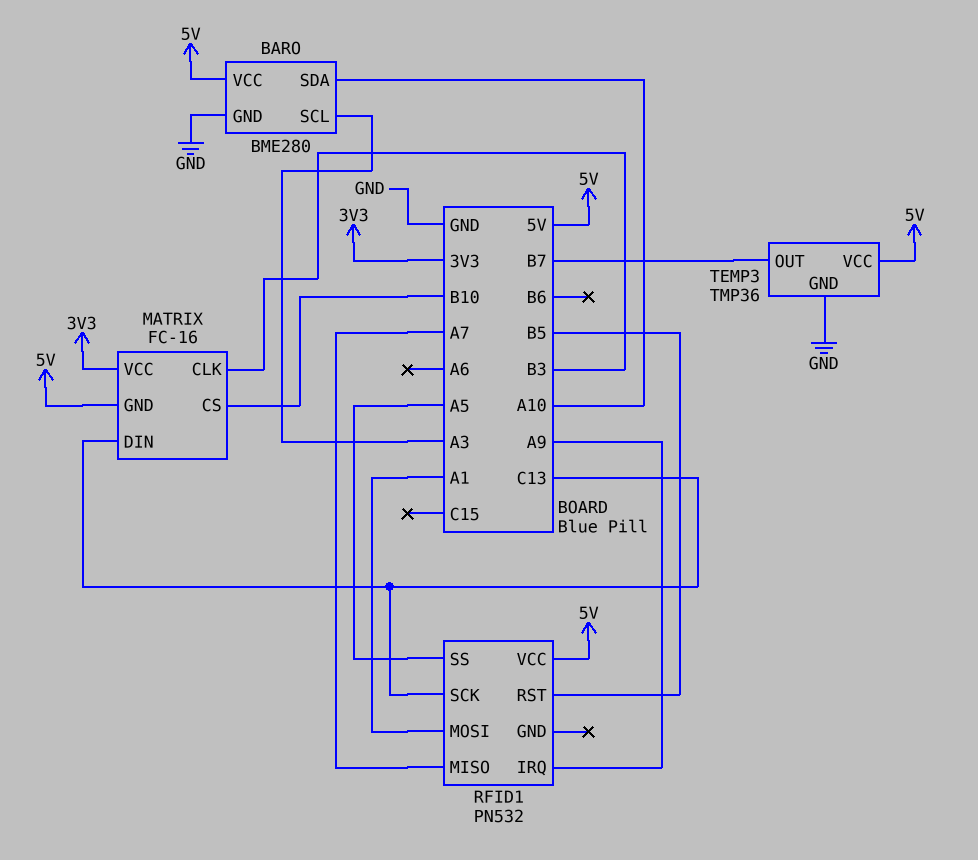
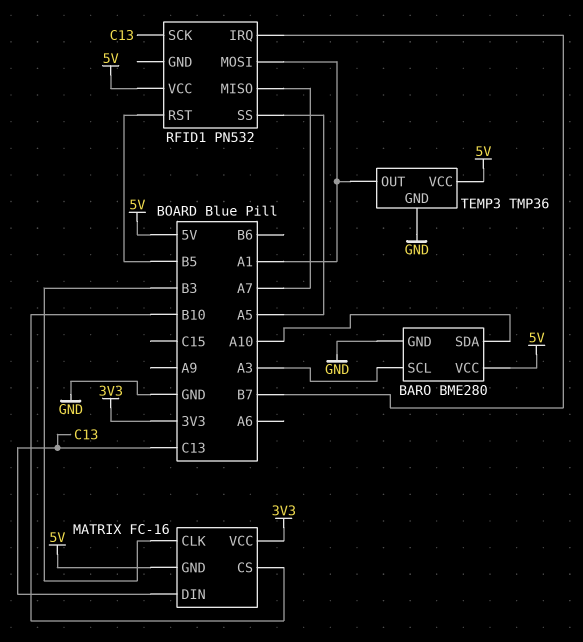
RFID1 pin IRQ: A9 -> B7
TEMP3 pin OUT: B7 -> A1

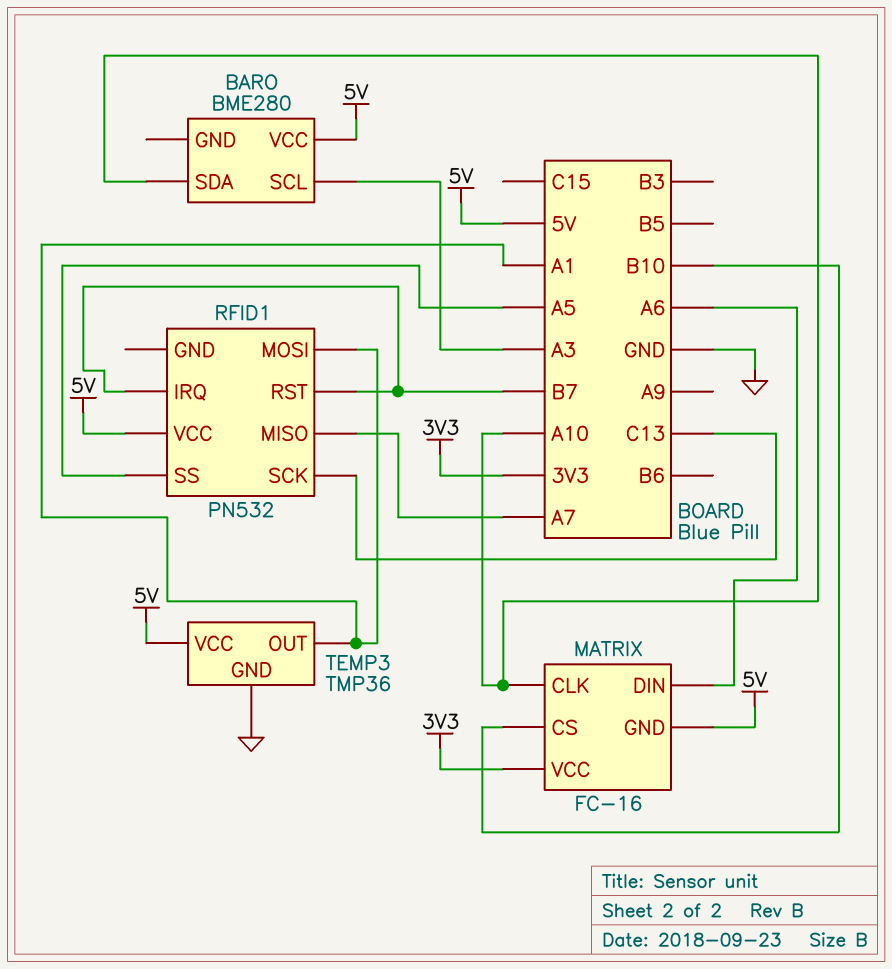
BARO pin GND: GND -> none
MATRIX pin CLK: B3 -> A10
MATRIX pin DIN: C13 -> A6
RFID1 pin RST: B5 -> B7

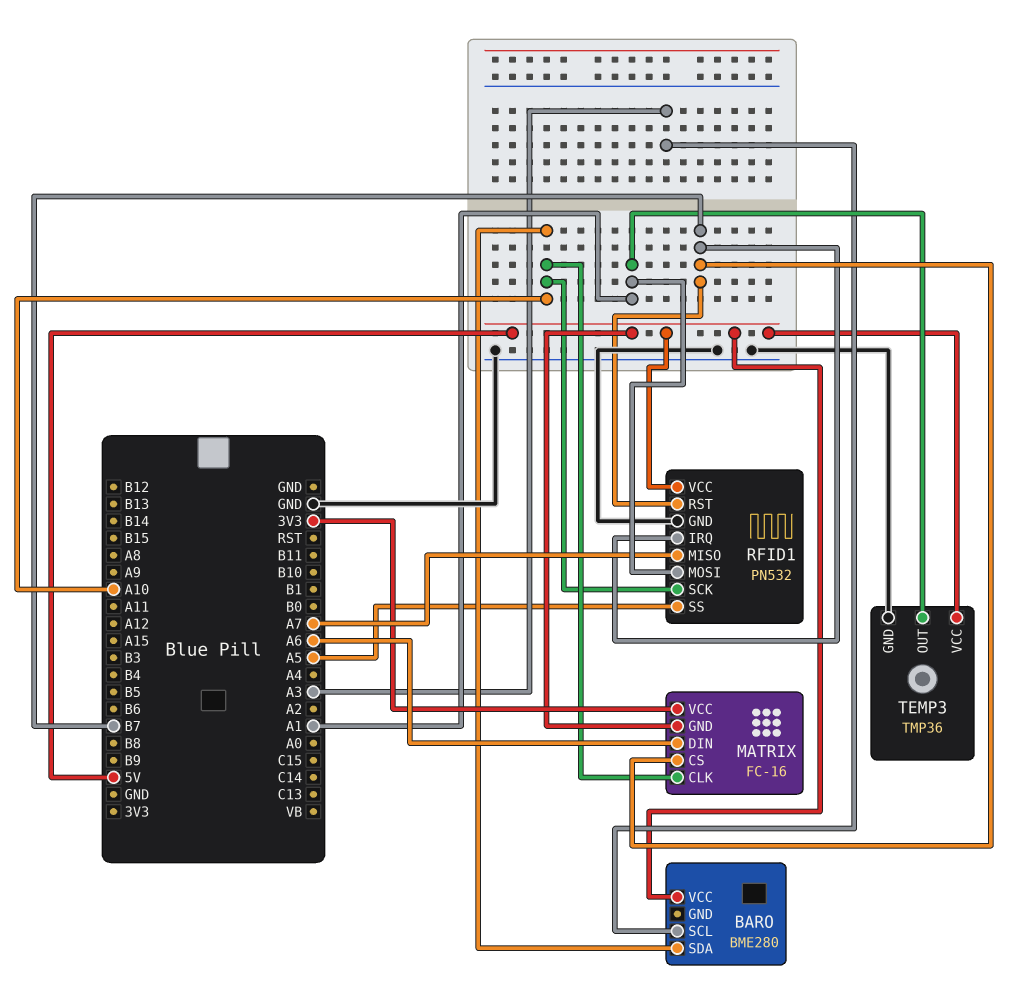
MATRIX pin CS: B10 -> B7
RFID1 pin GND: none -> GND
RFID1 pin SCK: C13 -> A10

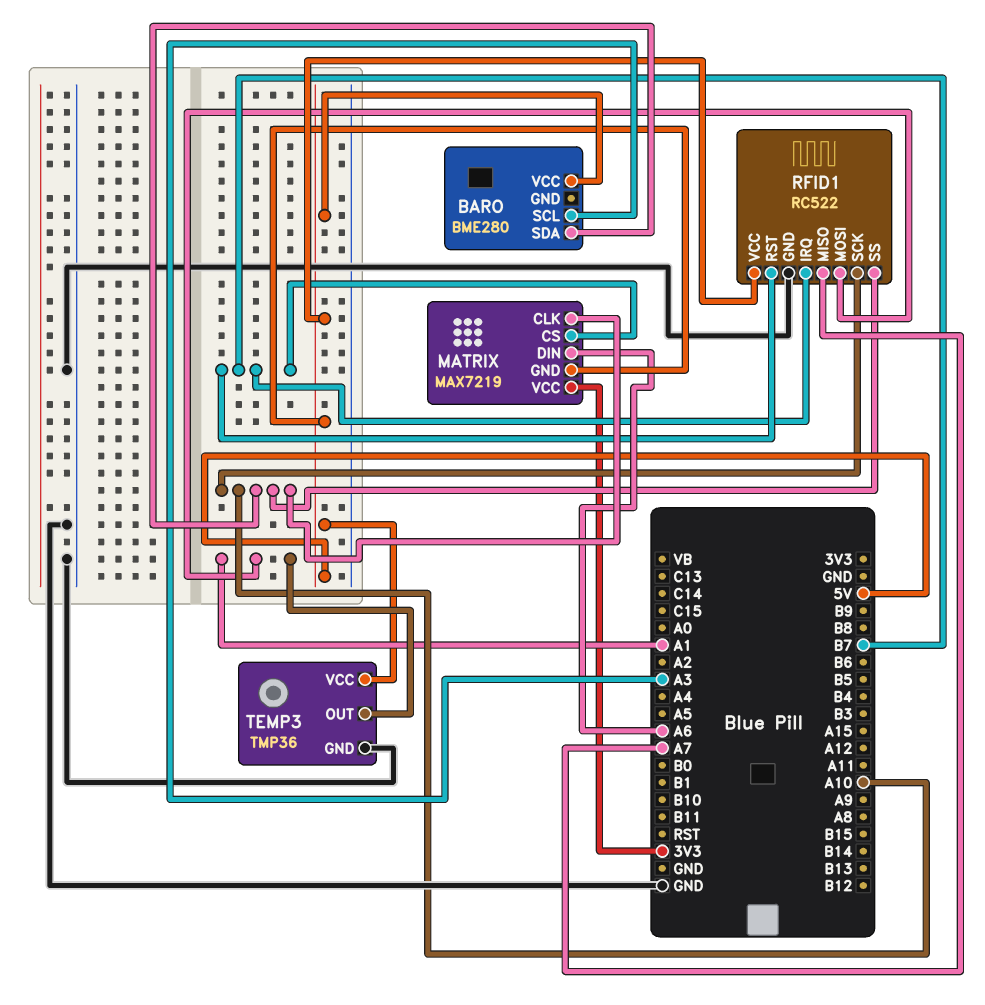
MATRIX: FC-16 -> MAX7219
RFID1: PN532 -> RC522
RFID1 pin SS: A5 -> A10

